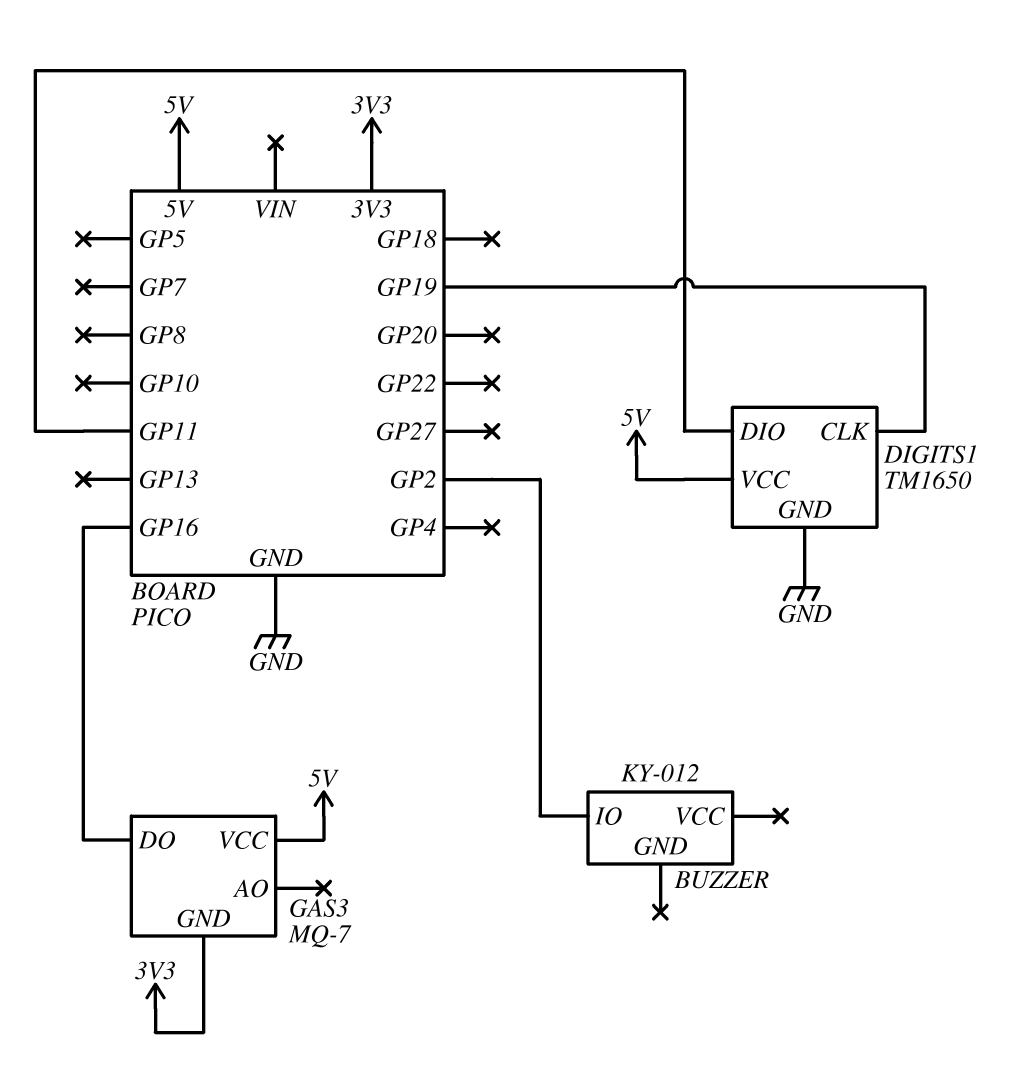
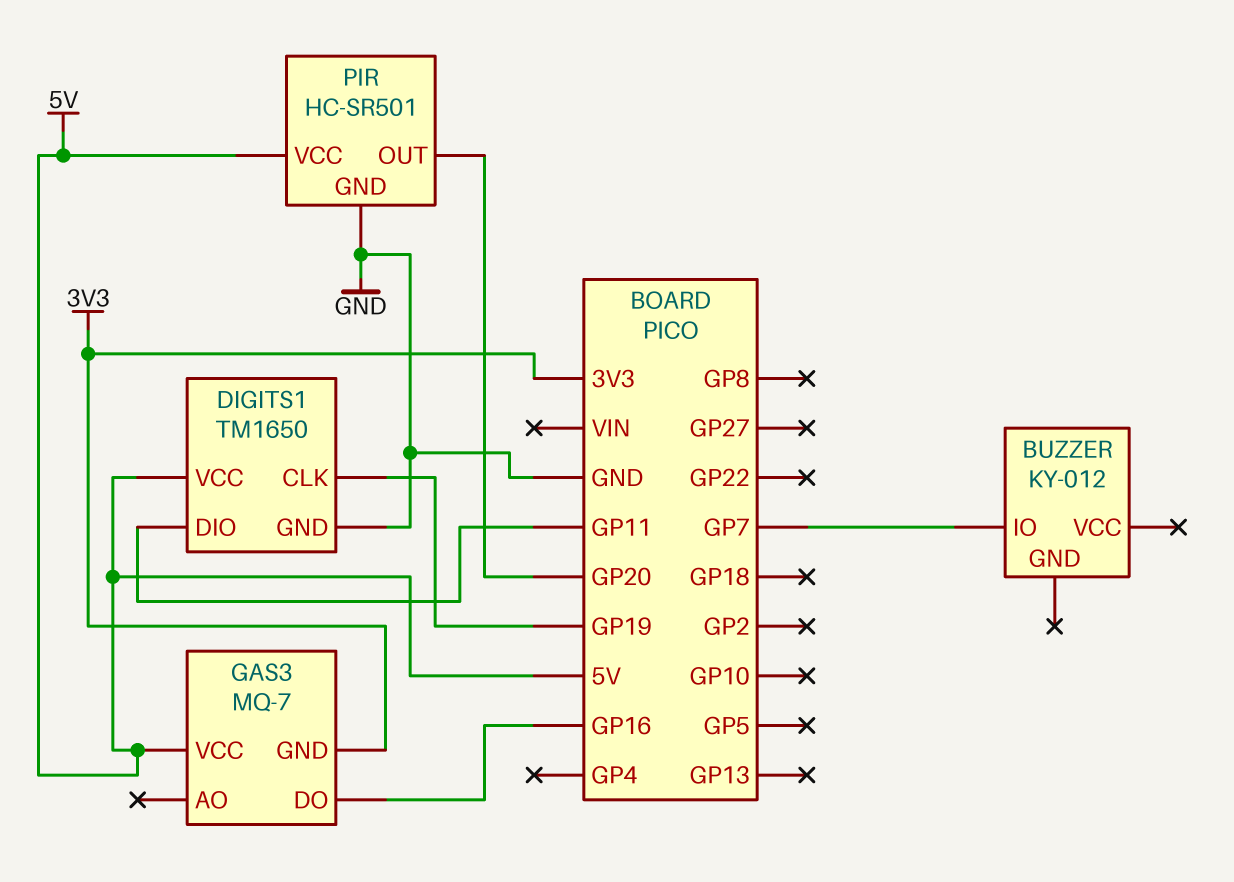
BUZZER pin IO: GP2 -> GP7
PIR: none -> HC-SR501
PIR pin GND: none -> GND
PIR pin OUT: none -> GP20
PIR pin VCC: none -> 5V

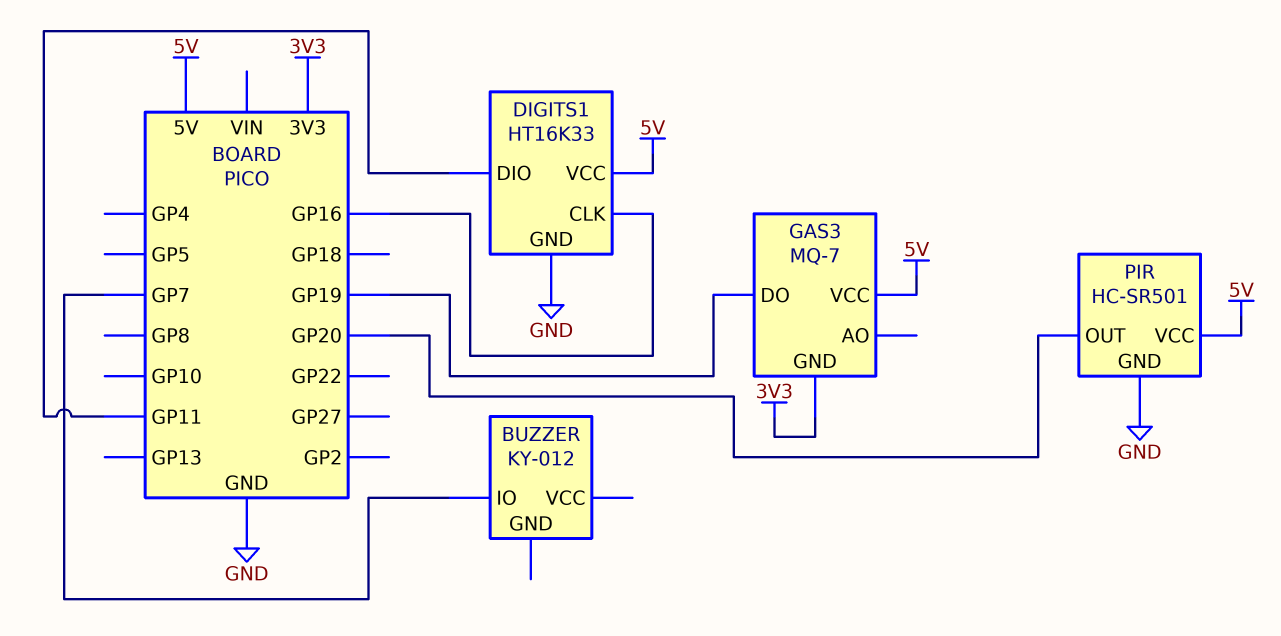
DIGITS1: TM1650 -> HT16K33
DIGITS1 pin CLK: GP19 -> GP16
GAS3 pin DO: GP16 -> GP19

